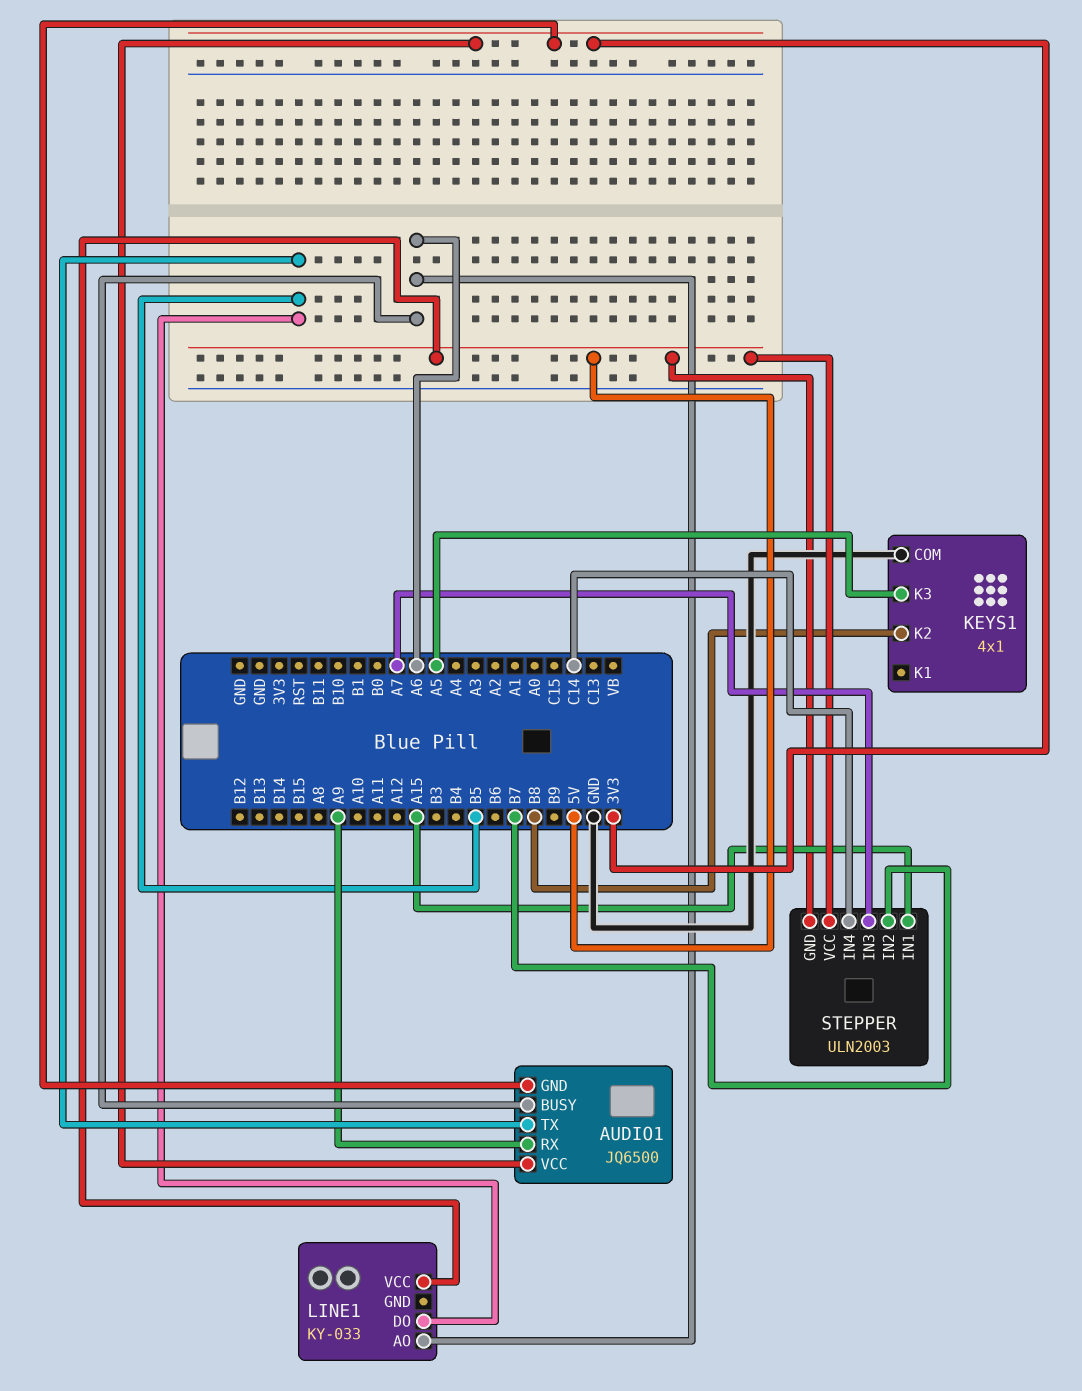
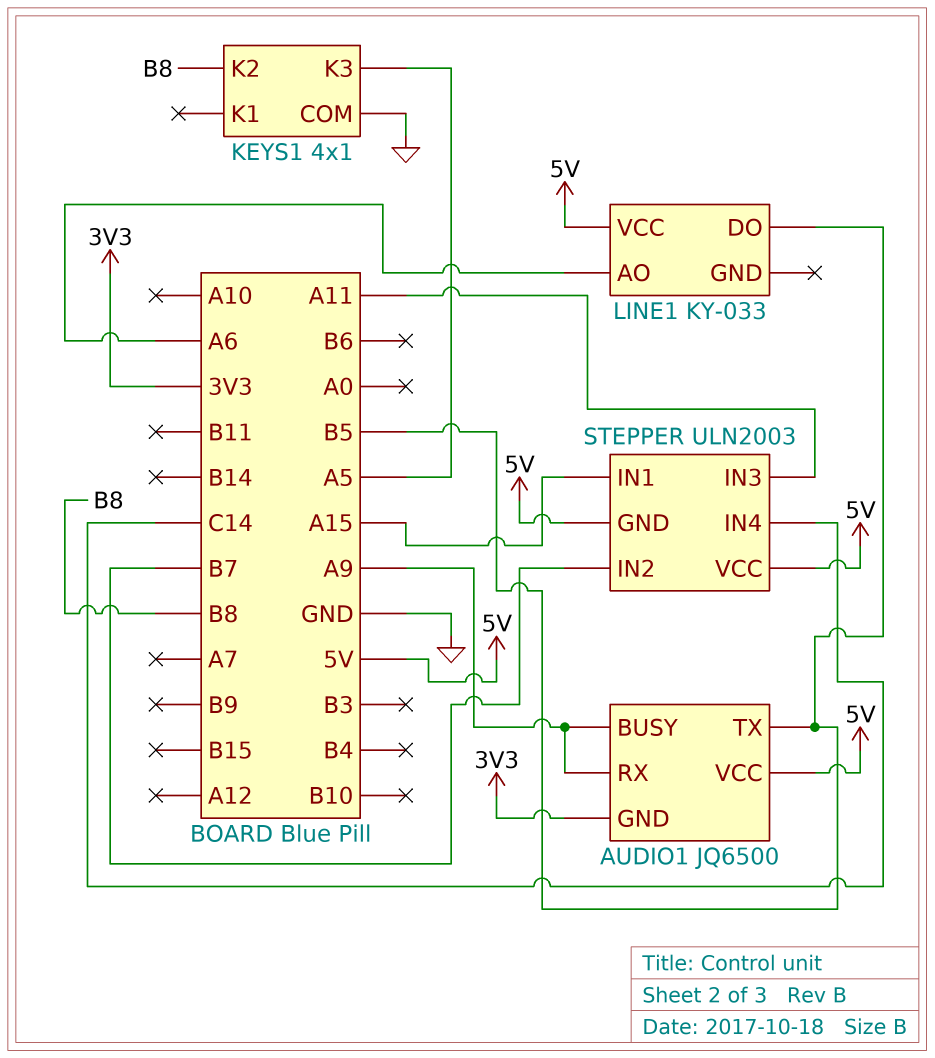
AUDIO1 pin BUSY: A6 -> A9
AUDIO1 pin VCC: 3V3 -> 5V
STEPPER pin IN3: A7 -> A11

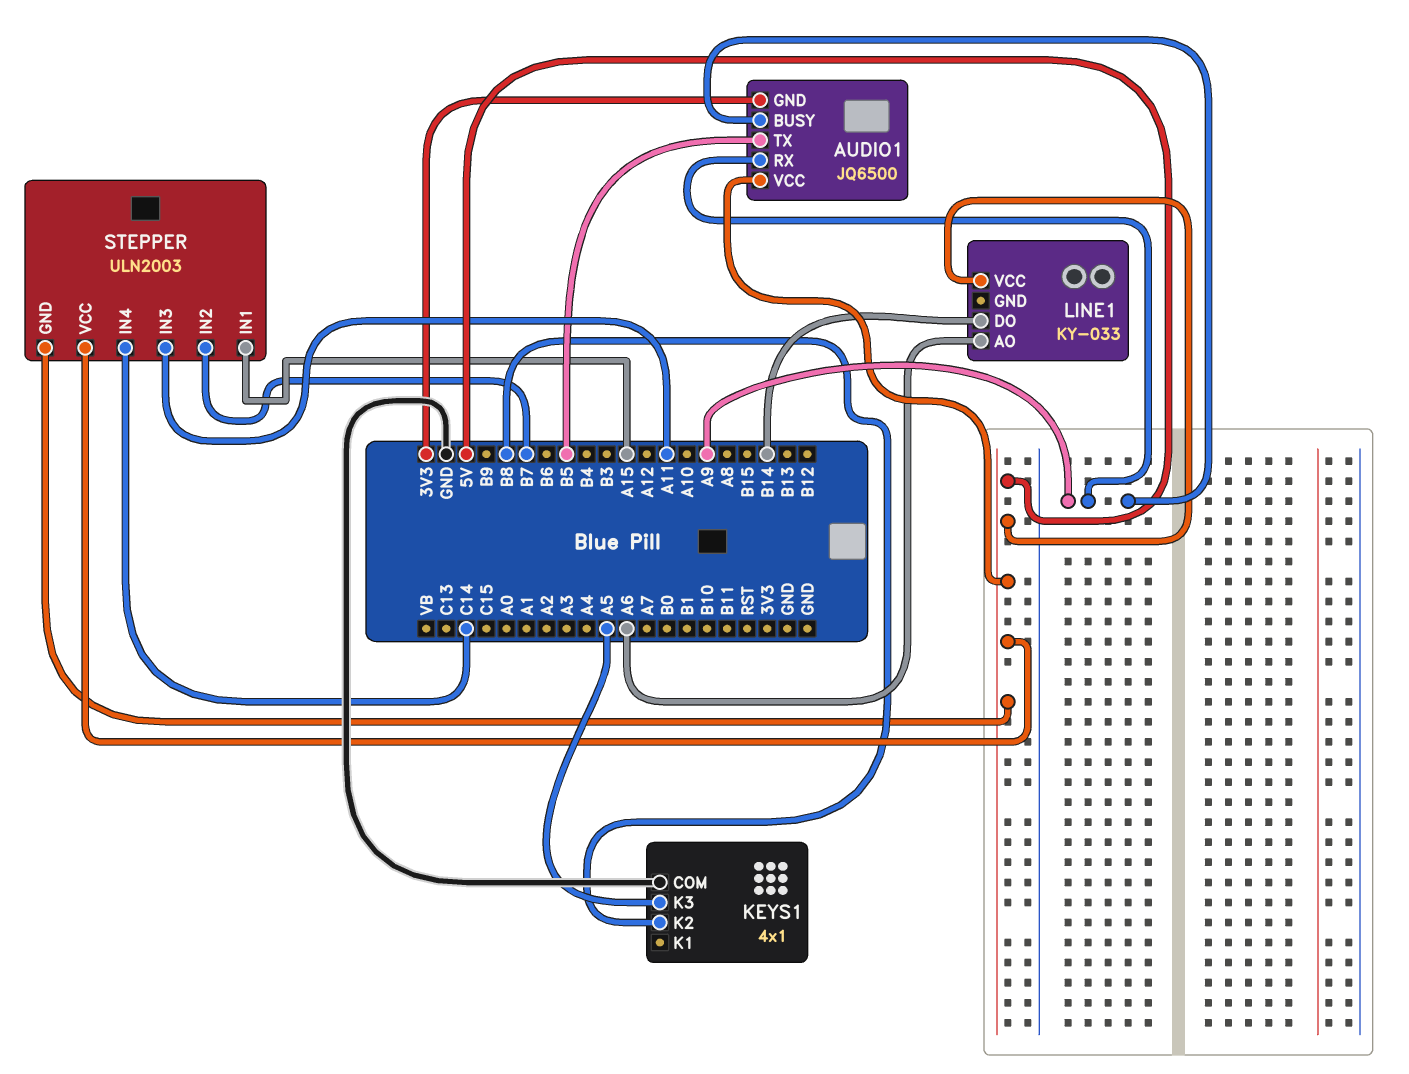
LINE1 pin DO: B5 -> B14

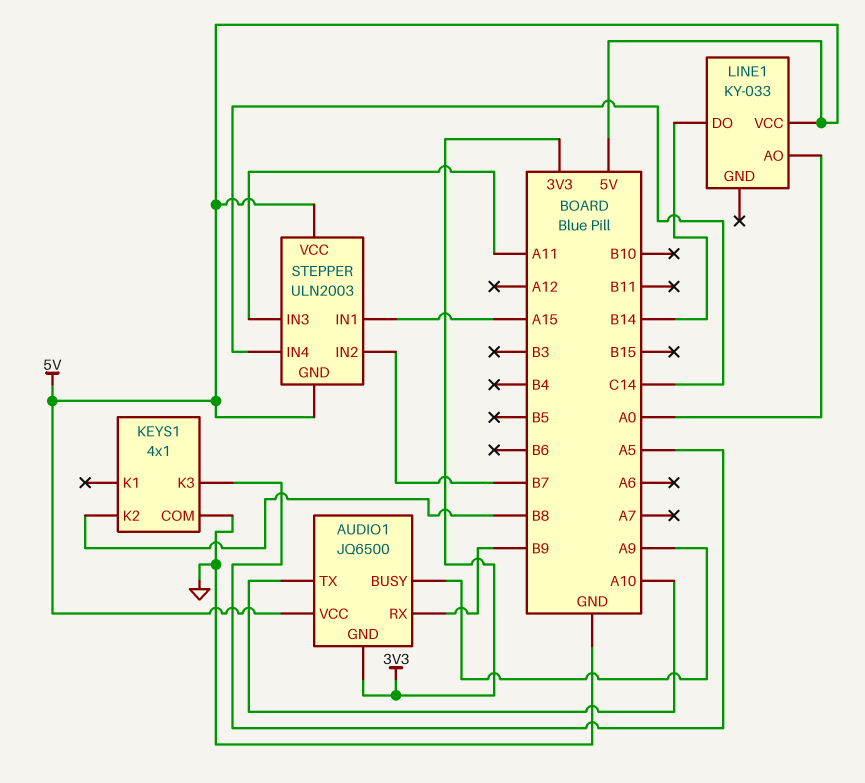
AUDIO1 pin RX: A9 -> B9
AUDIO1 pin TX: B5 -> A10
LINE1 pin AO: A6 -> A0

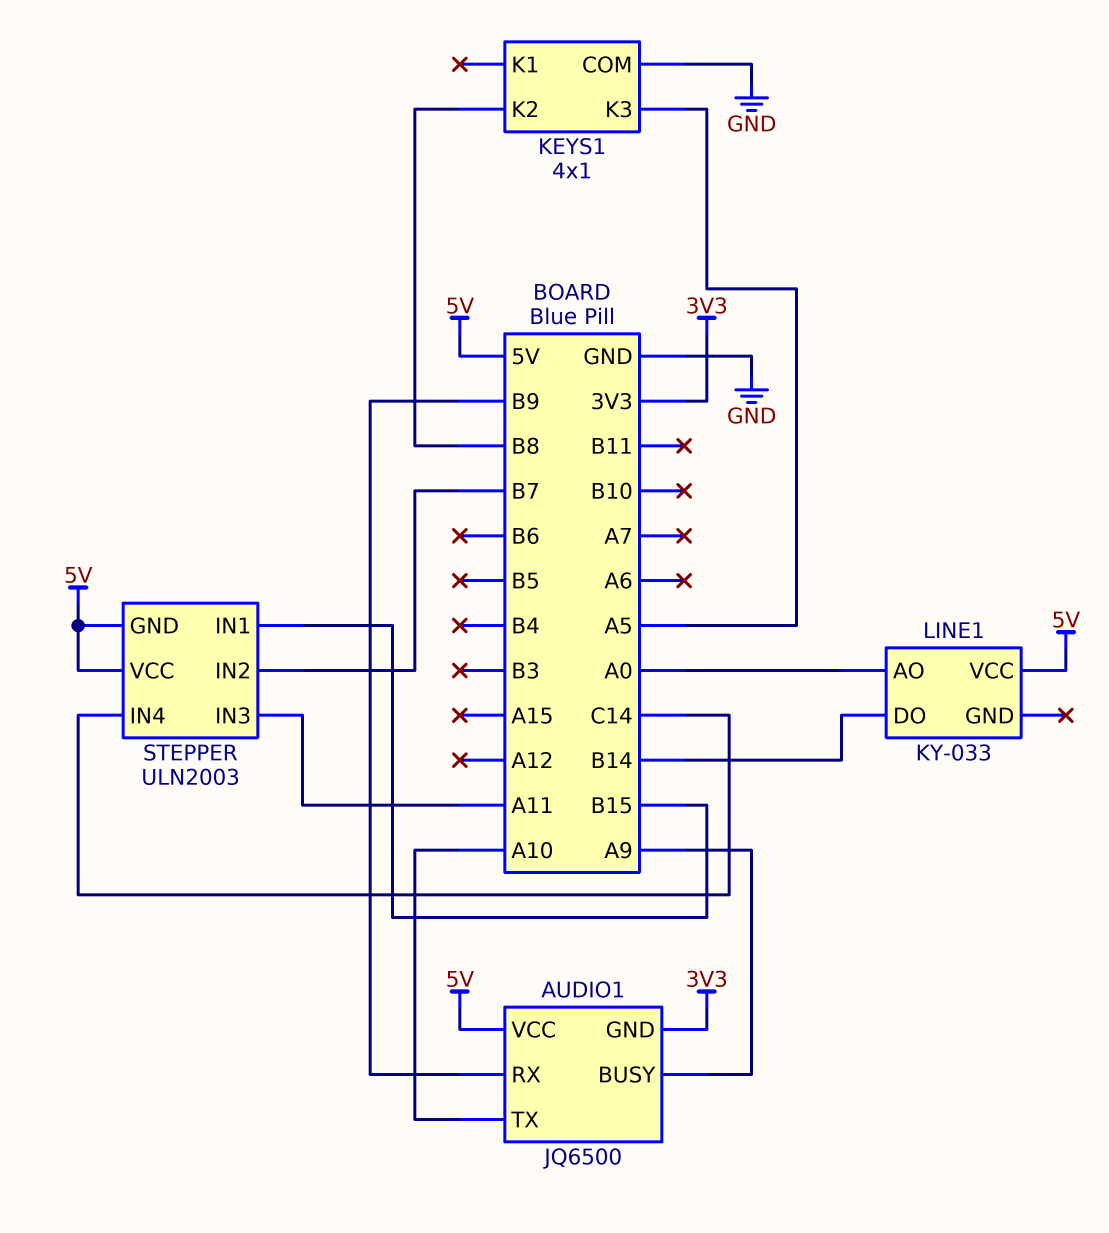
STEPPER pin IN1: A15 -> B15

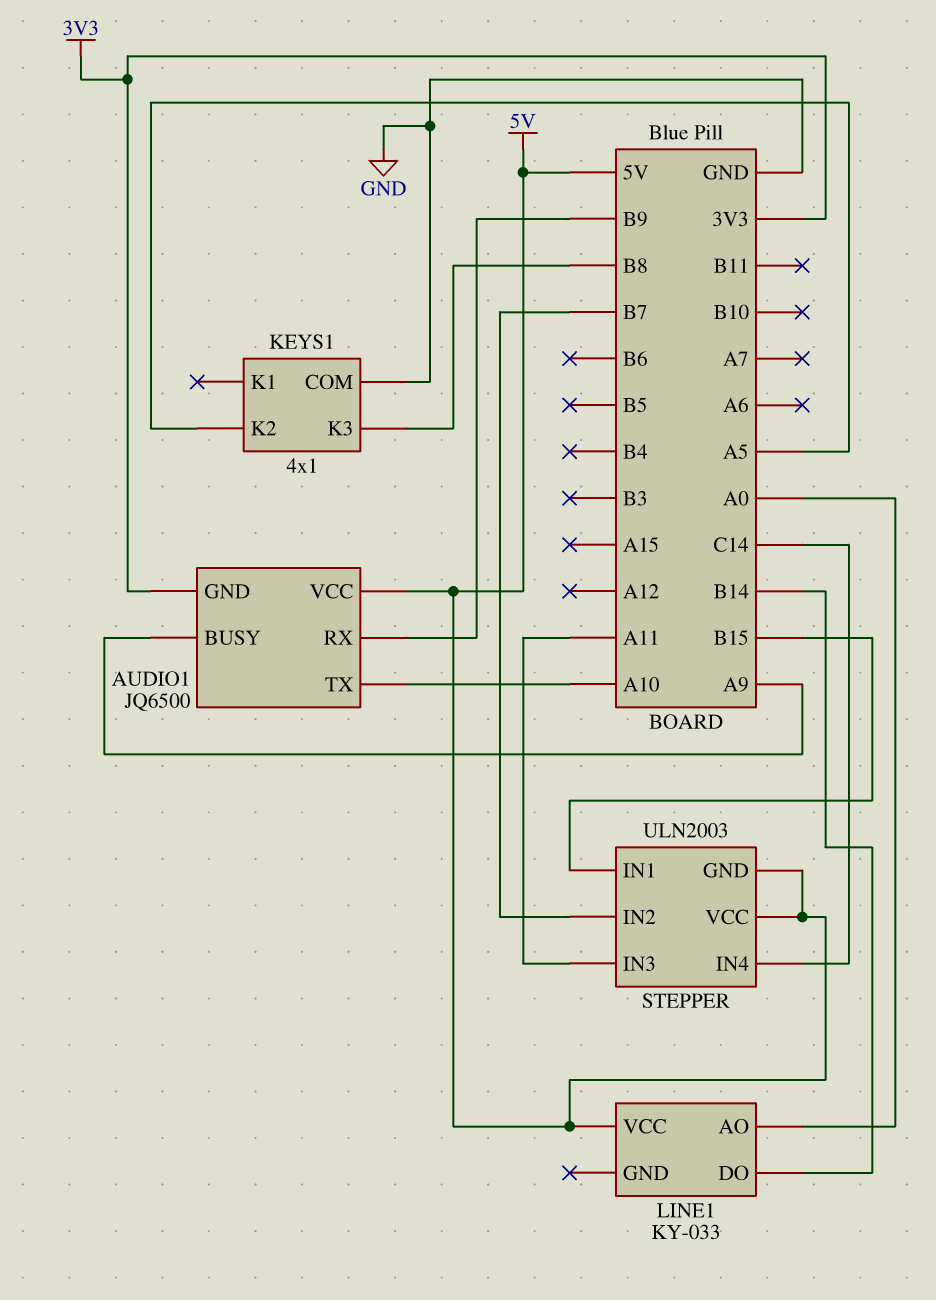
KEYS1 pin K2: B8 -> A5
KEYS1 pin K3: A5 -> B8

